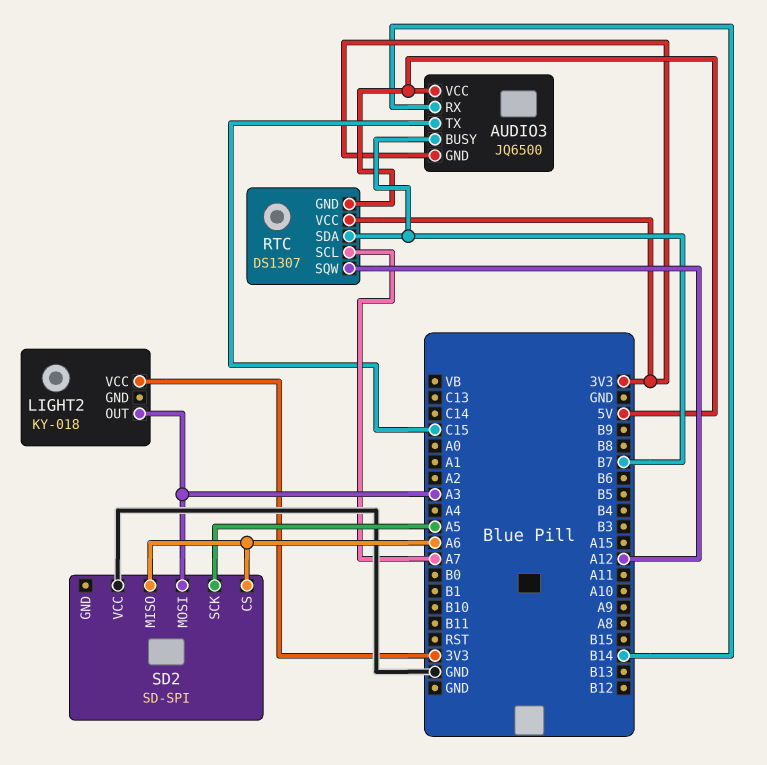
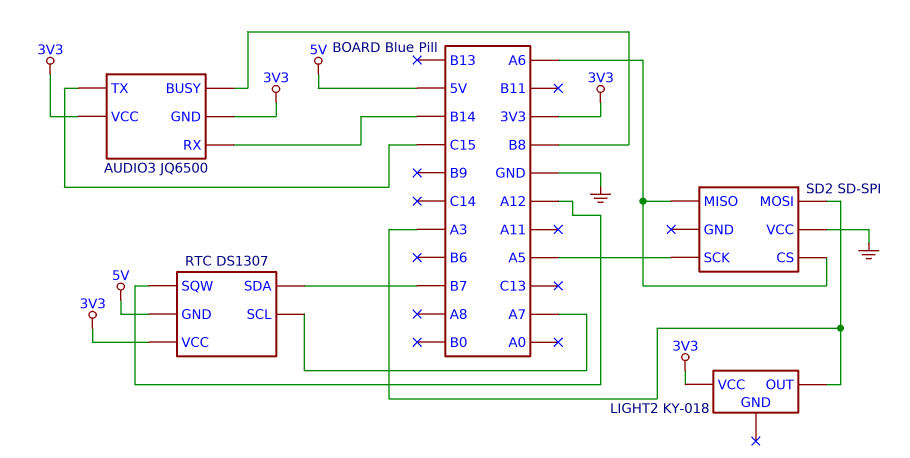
AUDIO3 pin BUSY: B7 -> B8
AUDIO3 pin VCC: 5V -> 3V3

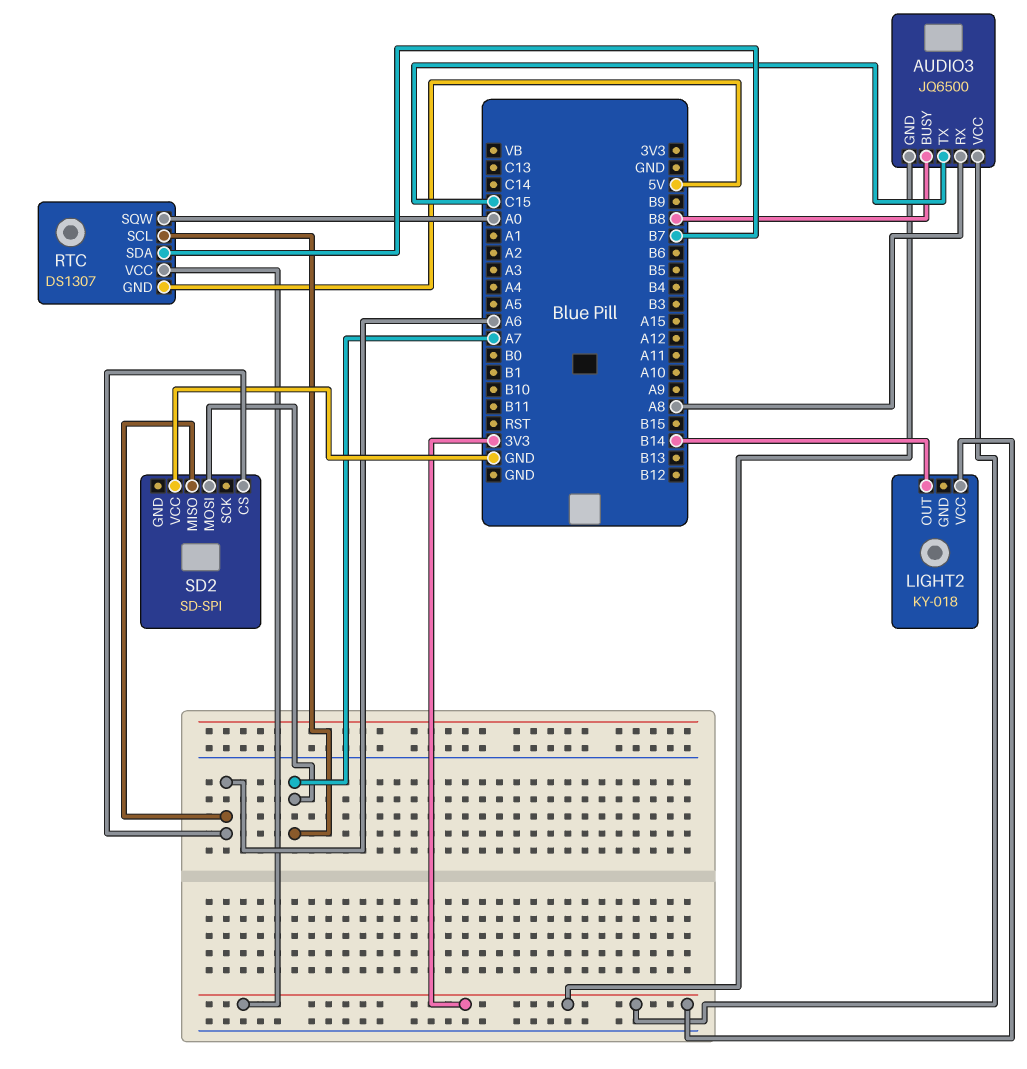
AUDIO3 pin RX: B14 -> A8
LIGHT2 pin OUT: A3 -> B14
RTC pin SQW: A12 -> A0
SD2 pin MOSI: A3 -> A7
SD2 pin SCK: A5 -> none

